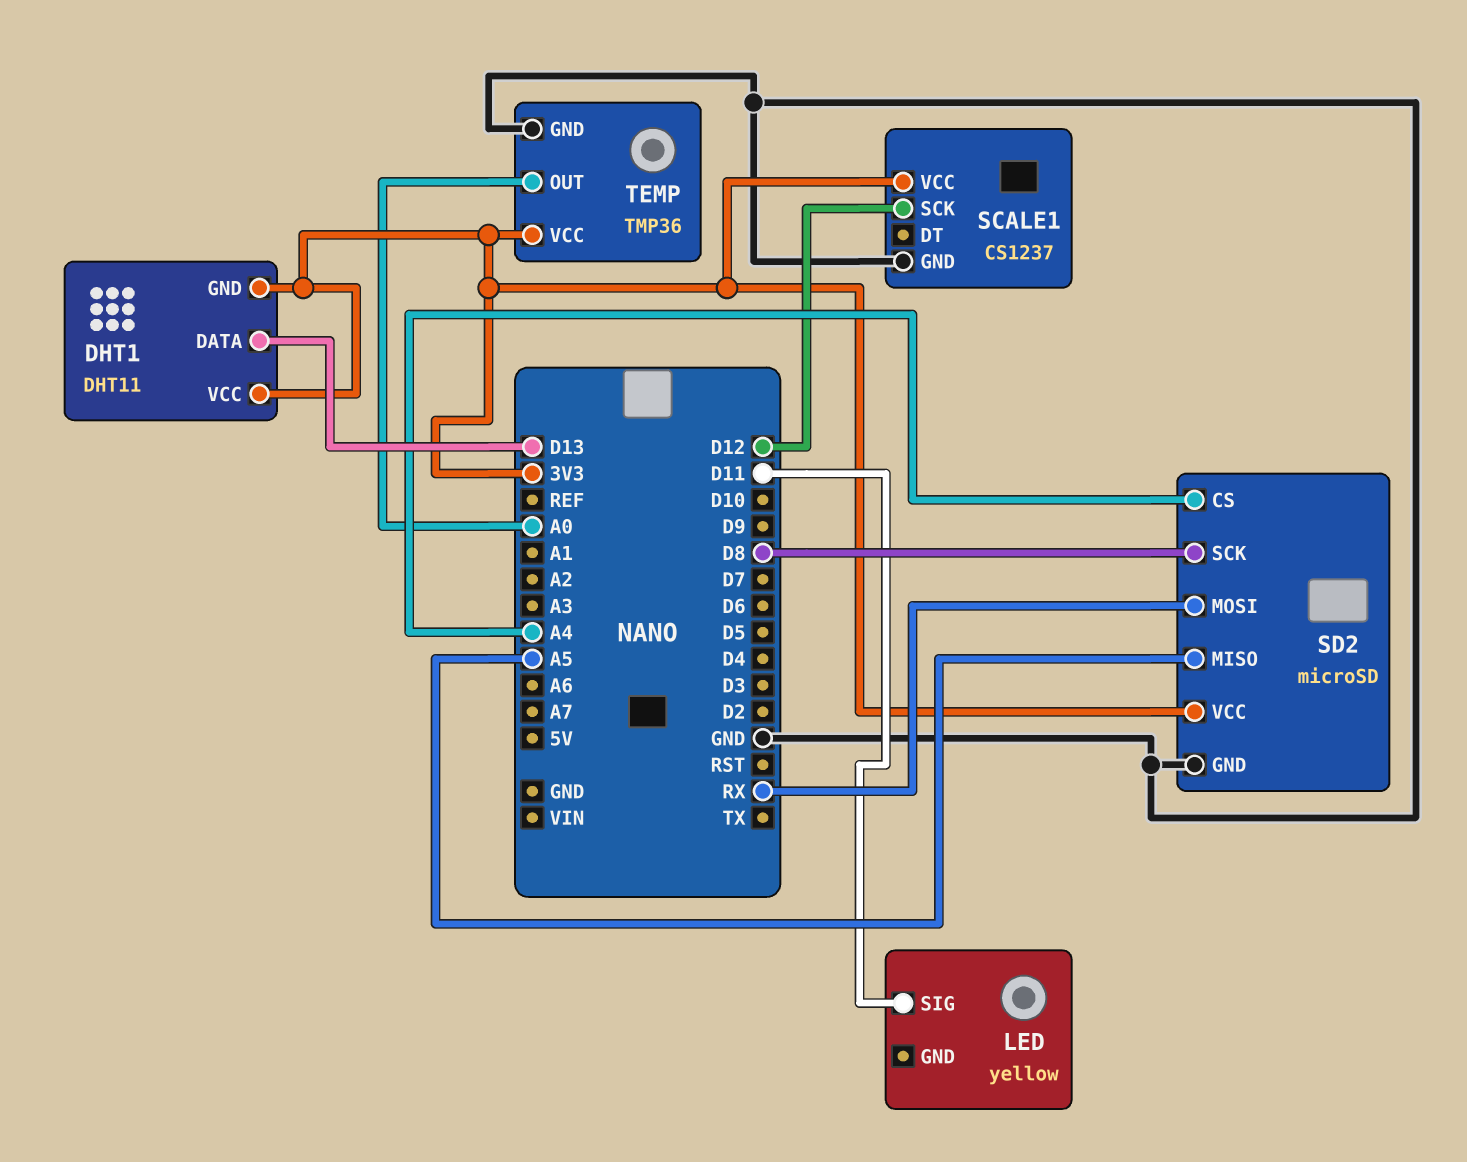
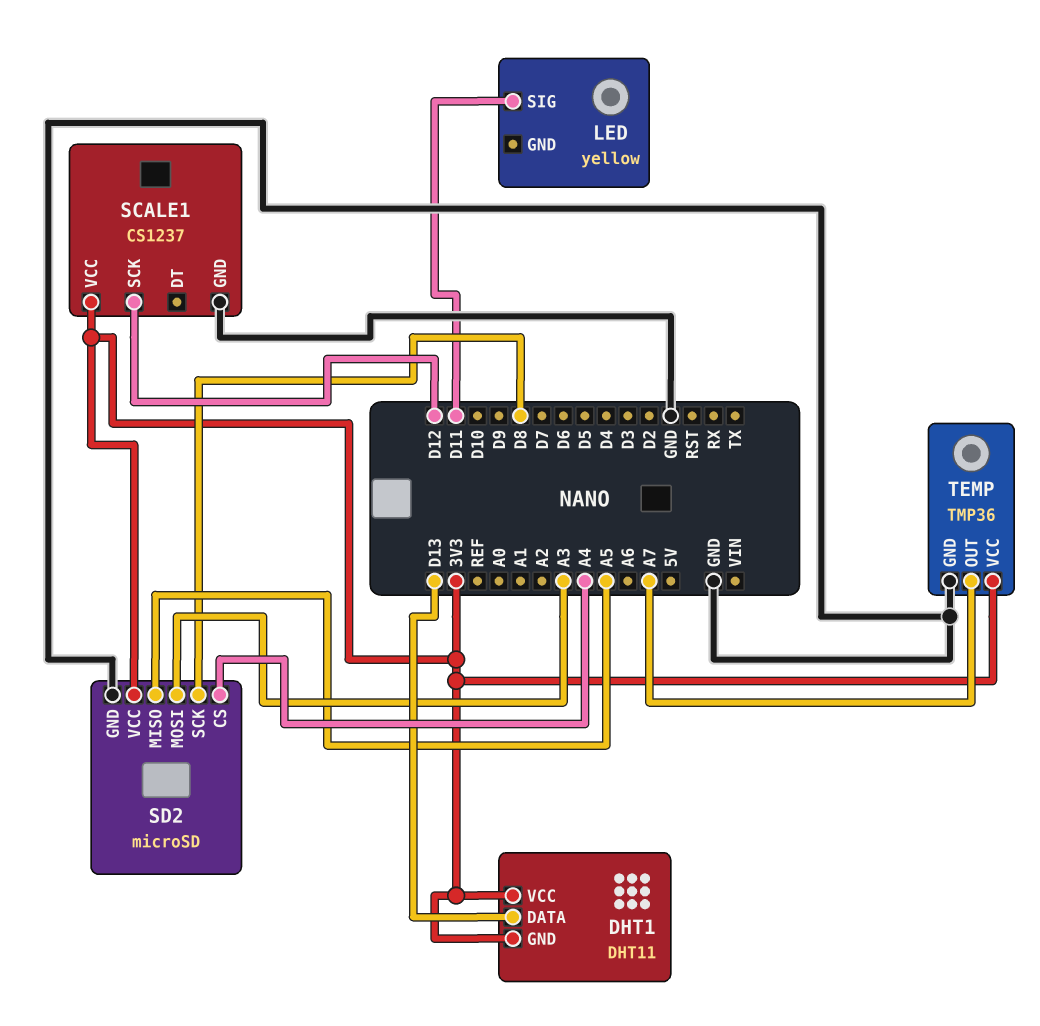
SD2 pin MOSI: RX -> A3
TEMP pin OUT: A0 -> A7

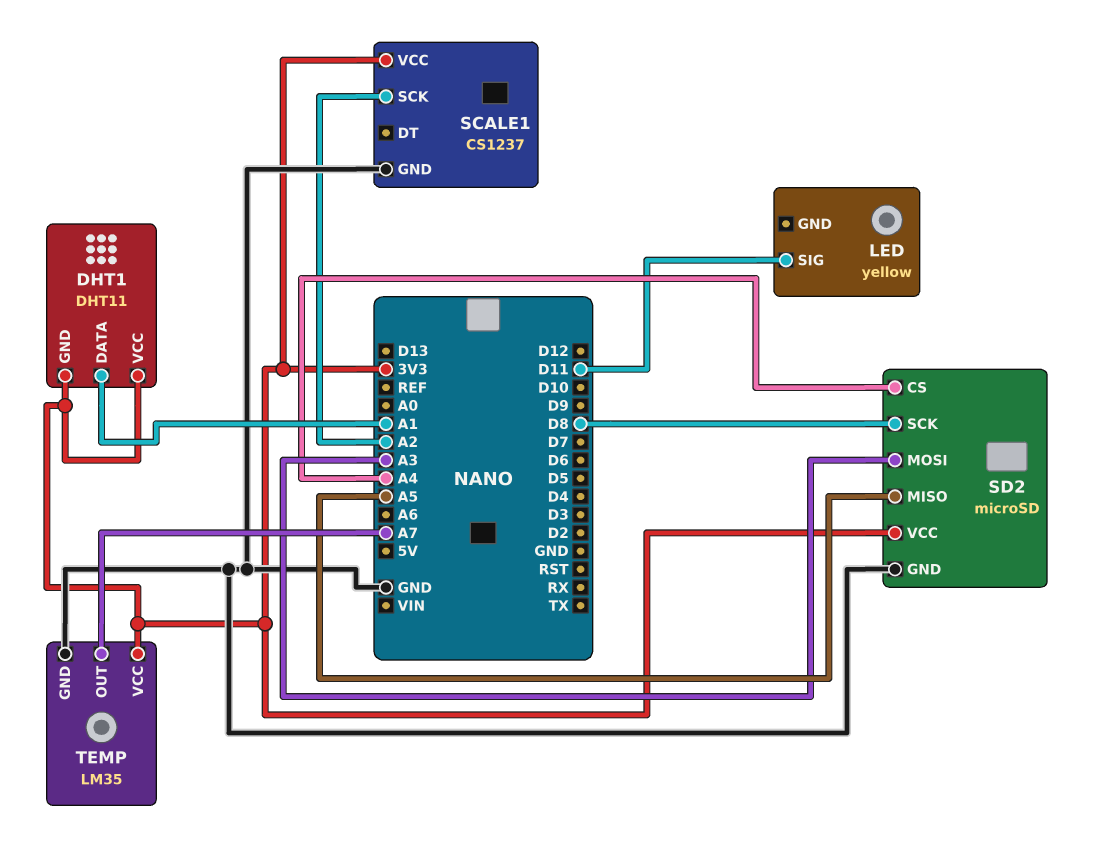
DHT1 pin DATA: D13 -> A1
SCALE1 pin SCK: D12 -> A2
TEMP: TMP36 -> LM35

